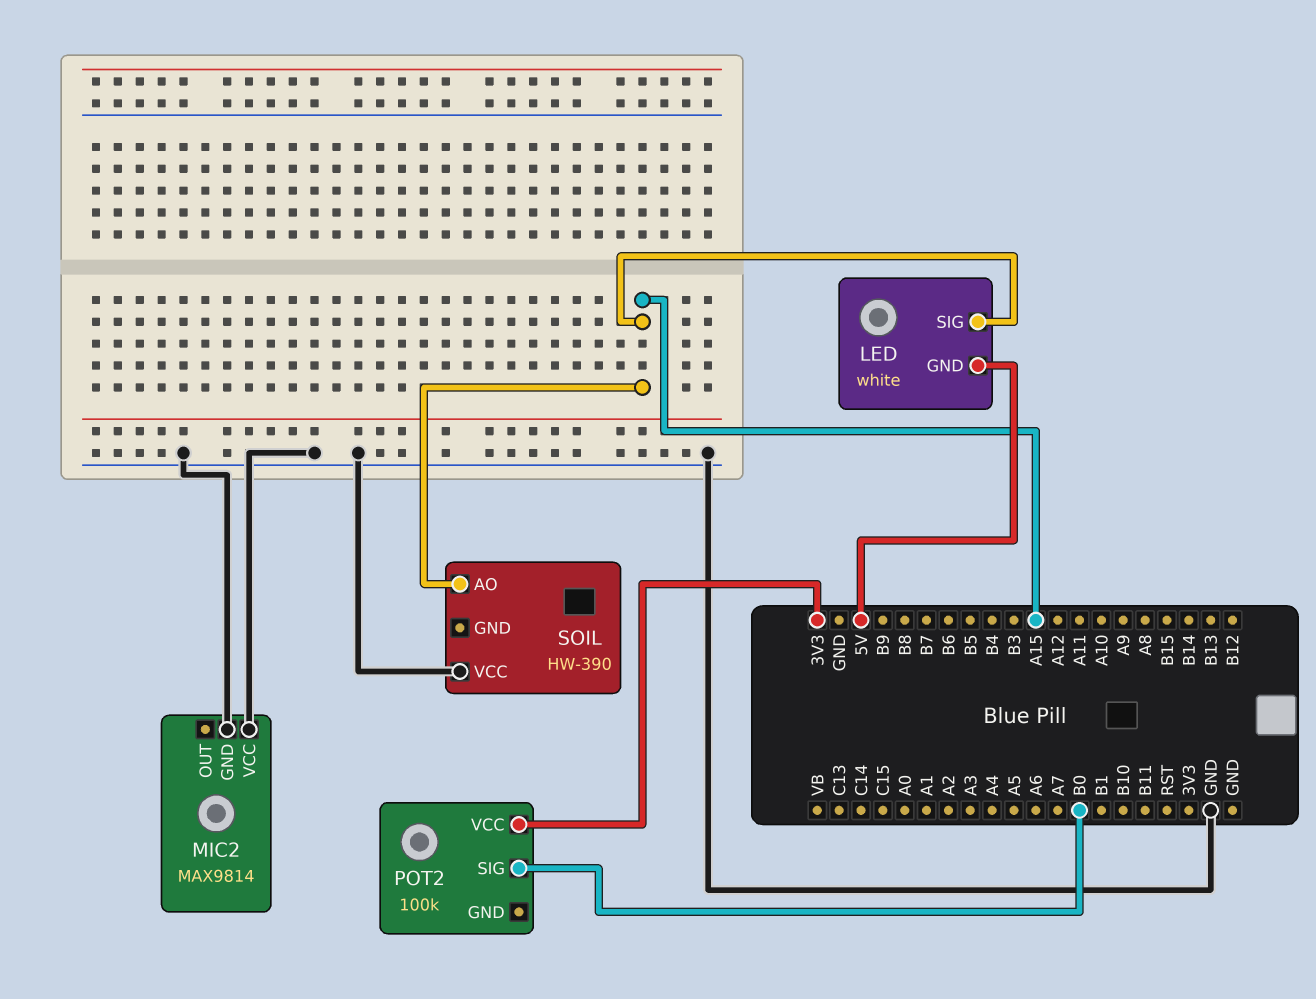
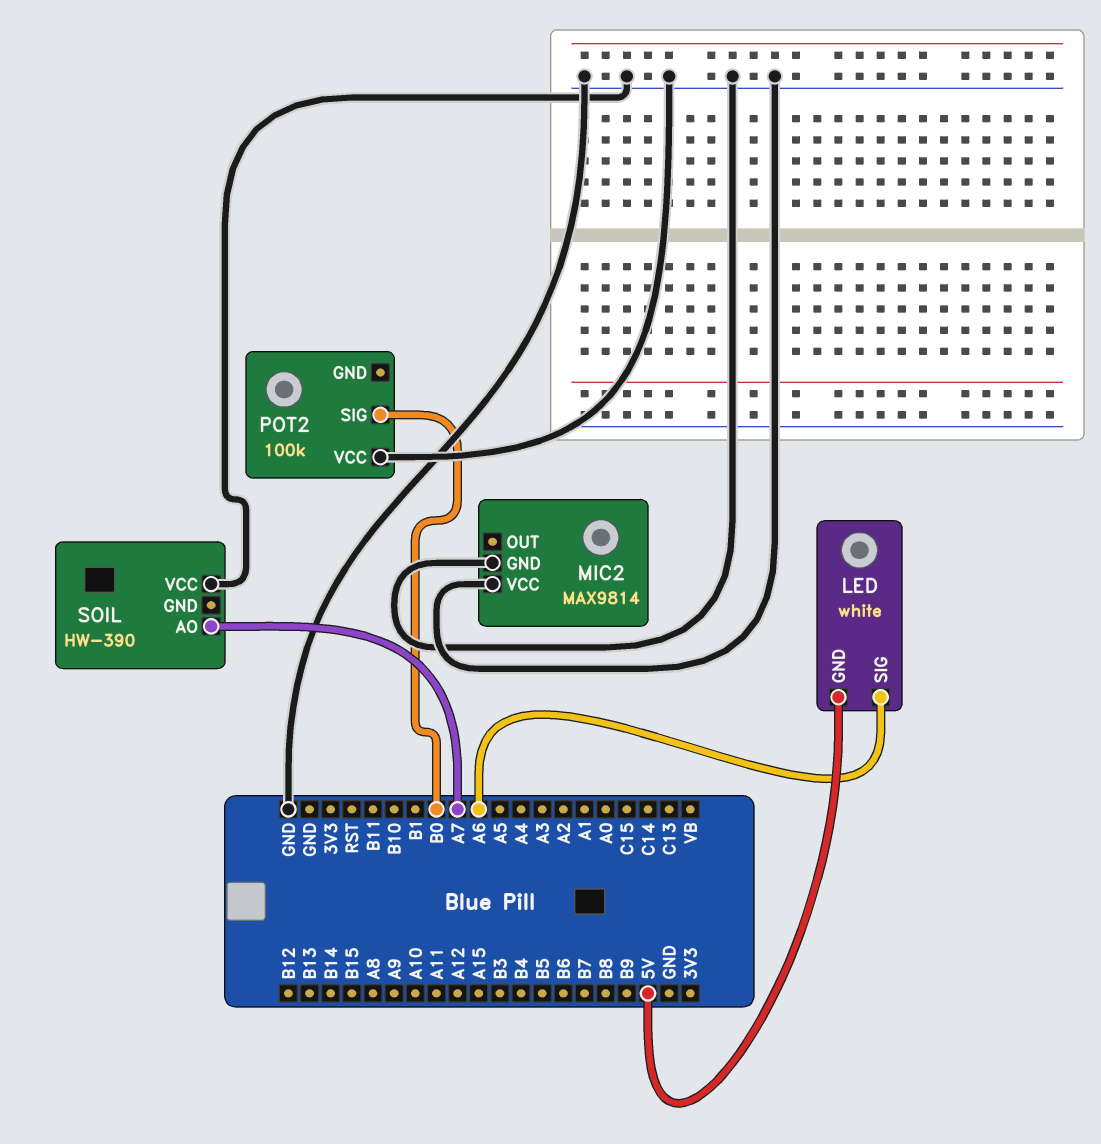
LED pin SIG: A15 -> A6
POT2 pin VCC: 3V3 -> GND
SOIL pin AO: A15 -> A7

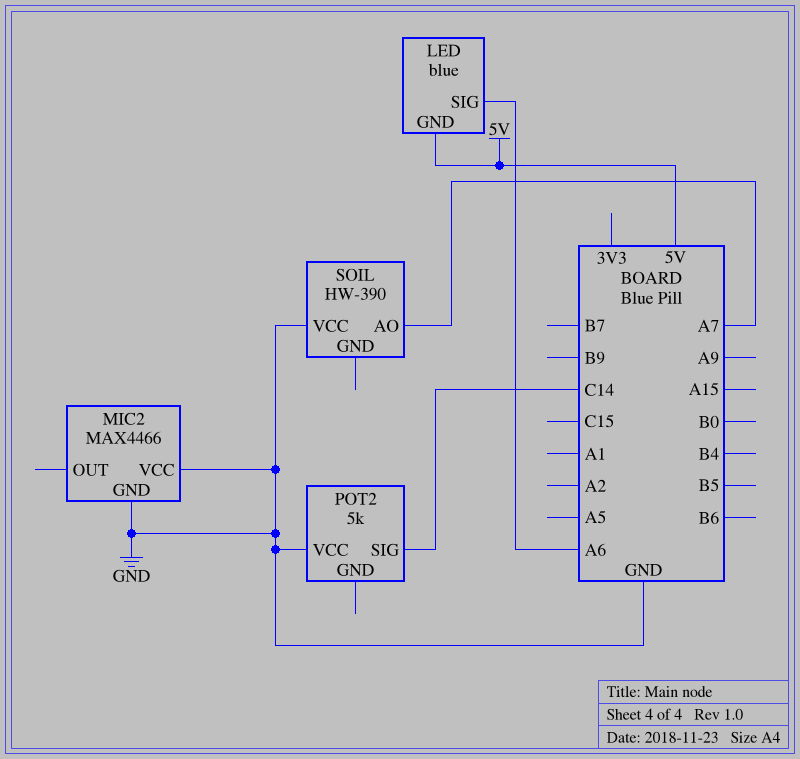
LED: white -> blue
MIC2: MAX9814 -> MAX4466
POT2: 100k -> 5k
POT2 pin SIG: B0 -> C14

